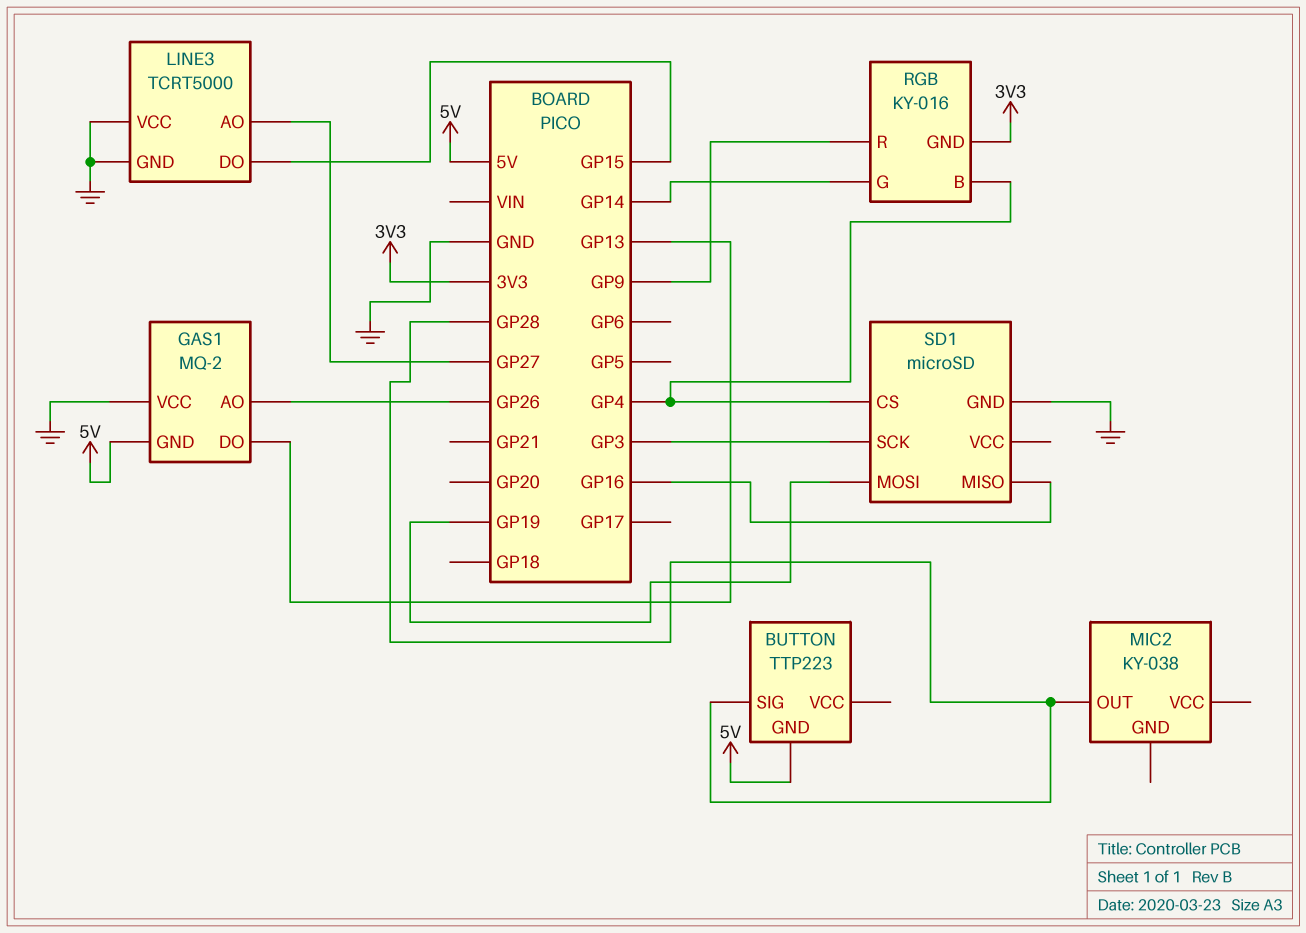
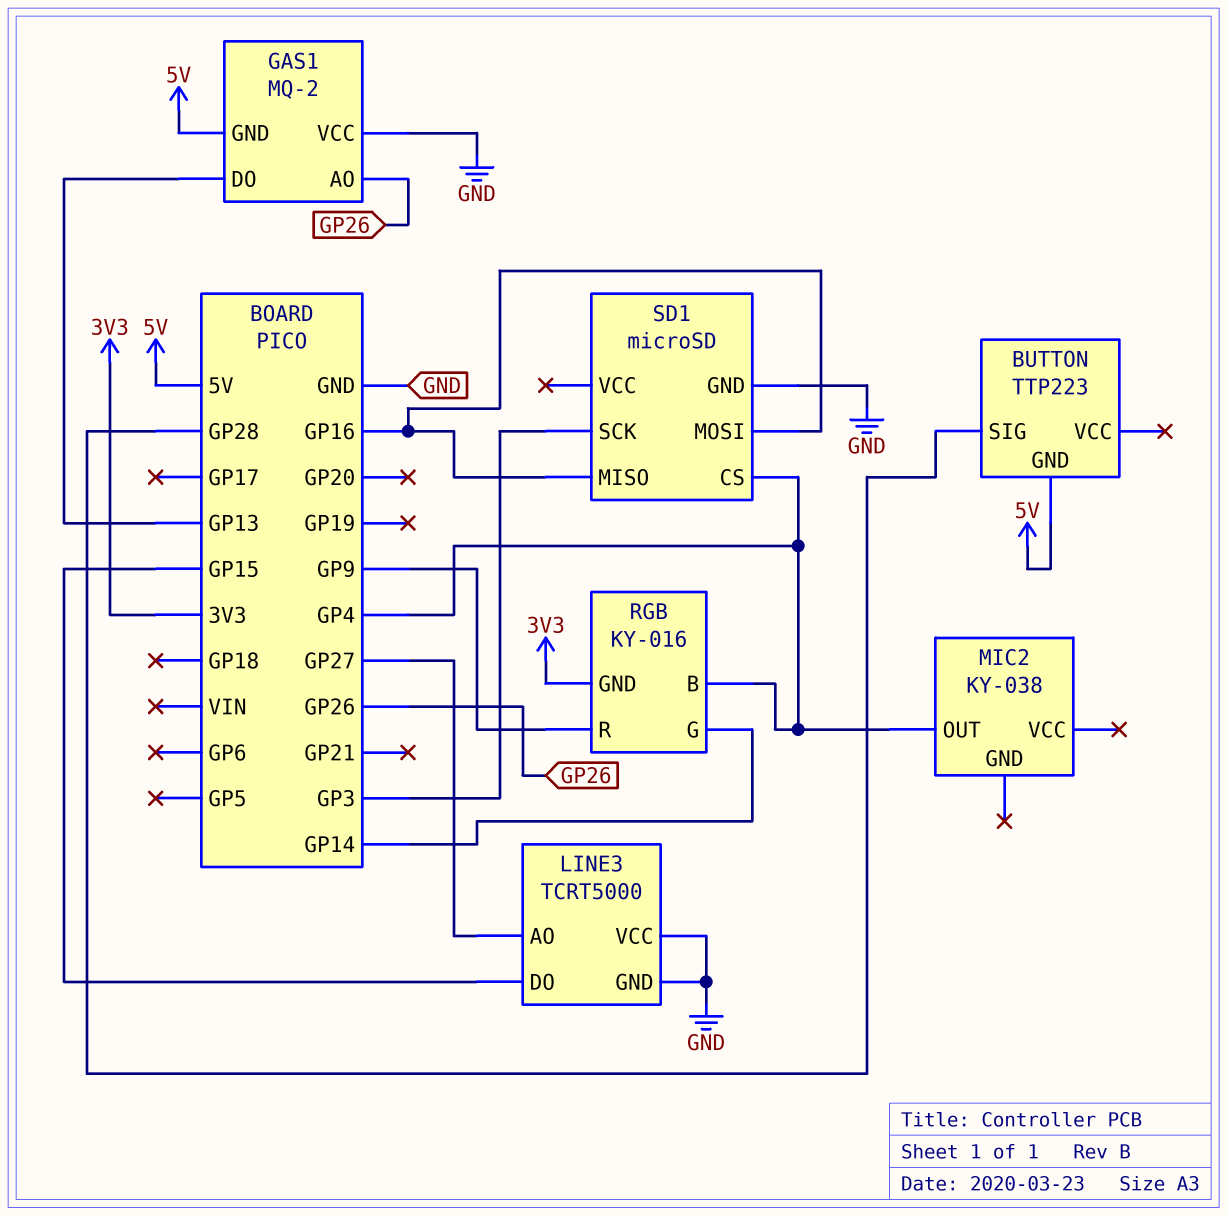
MIC2 pin OUT: GP28 -> GP4
SD1 pin MOSI: GP19 -> GP16

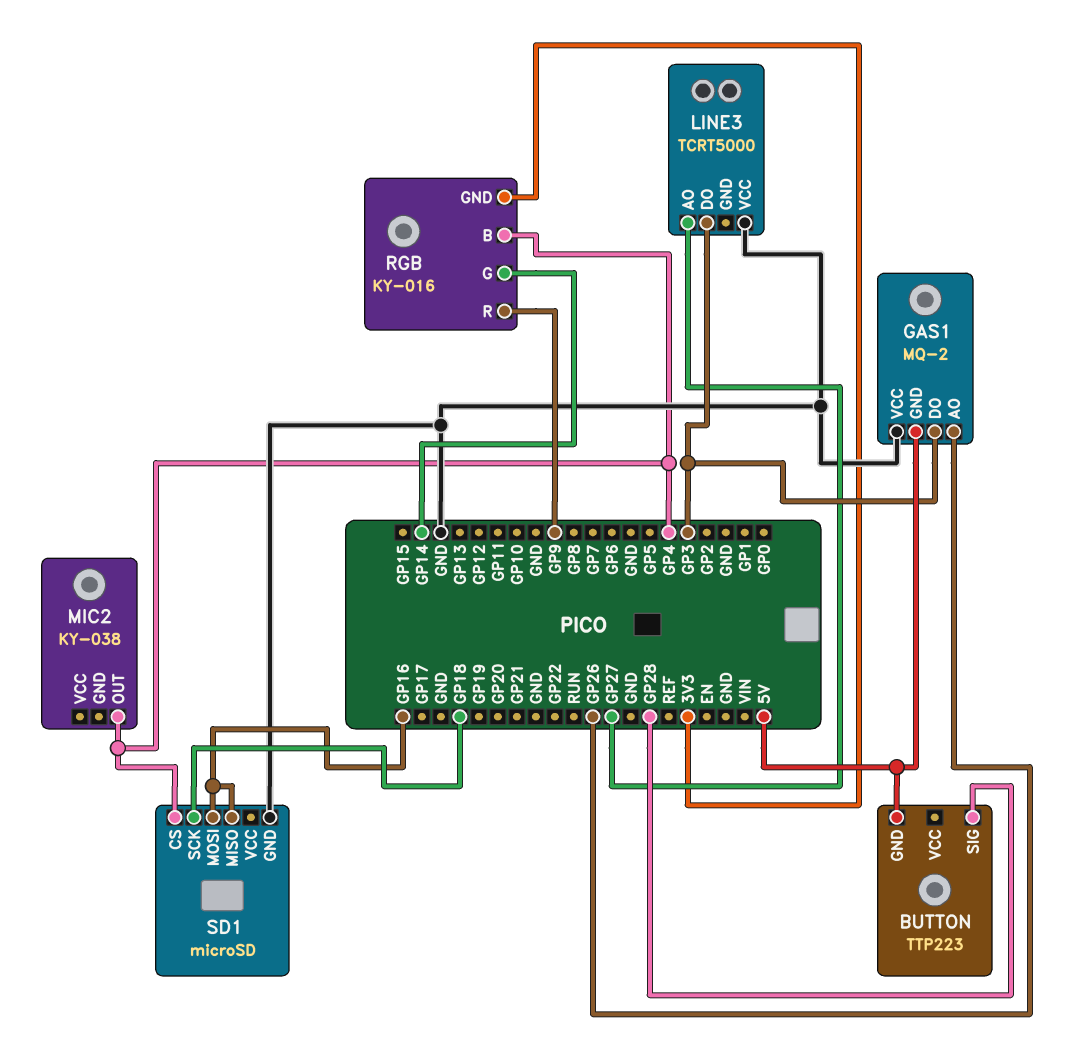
GAS1 pin DO: GP13 -> GP3
LINE3 pin DO: GP15 -> GP3
LINE3 pin GND: GND -> none
SD1 pin SCK: GP3 -> GP18

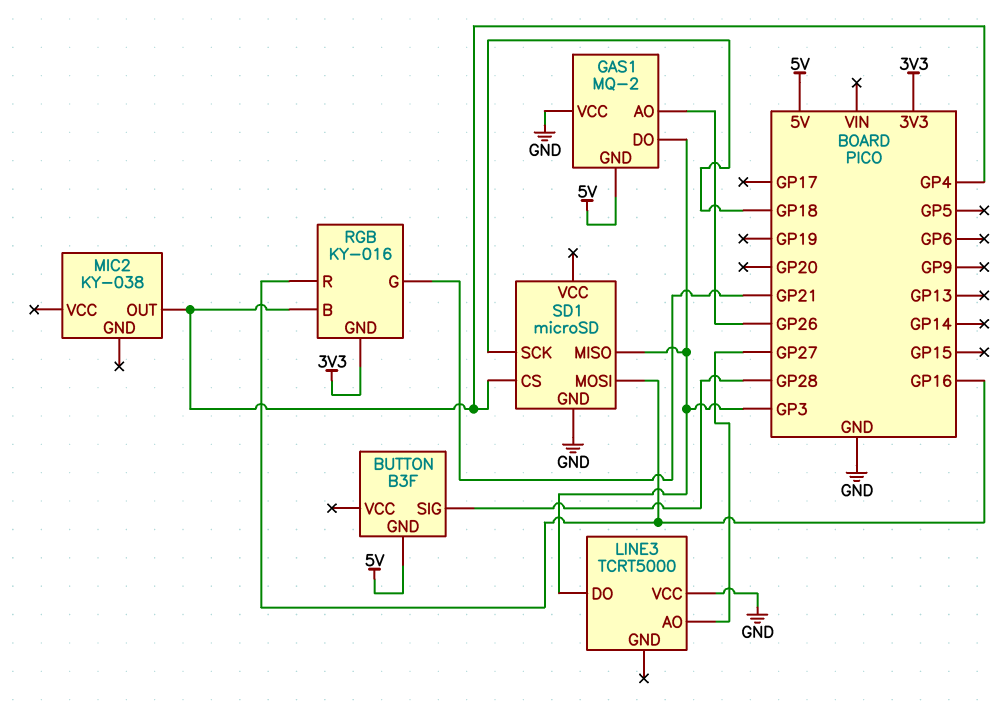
BUTTON: TTP223 -> B3F
RGB pin G: GP14 -> GP21
RGB pin R: GP9 -> GP16
SD1 pin MISO: GP16 -> GP3

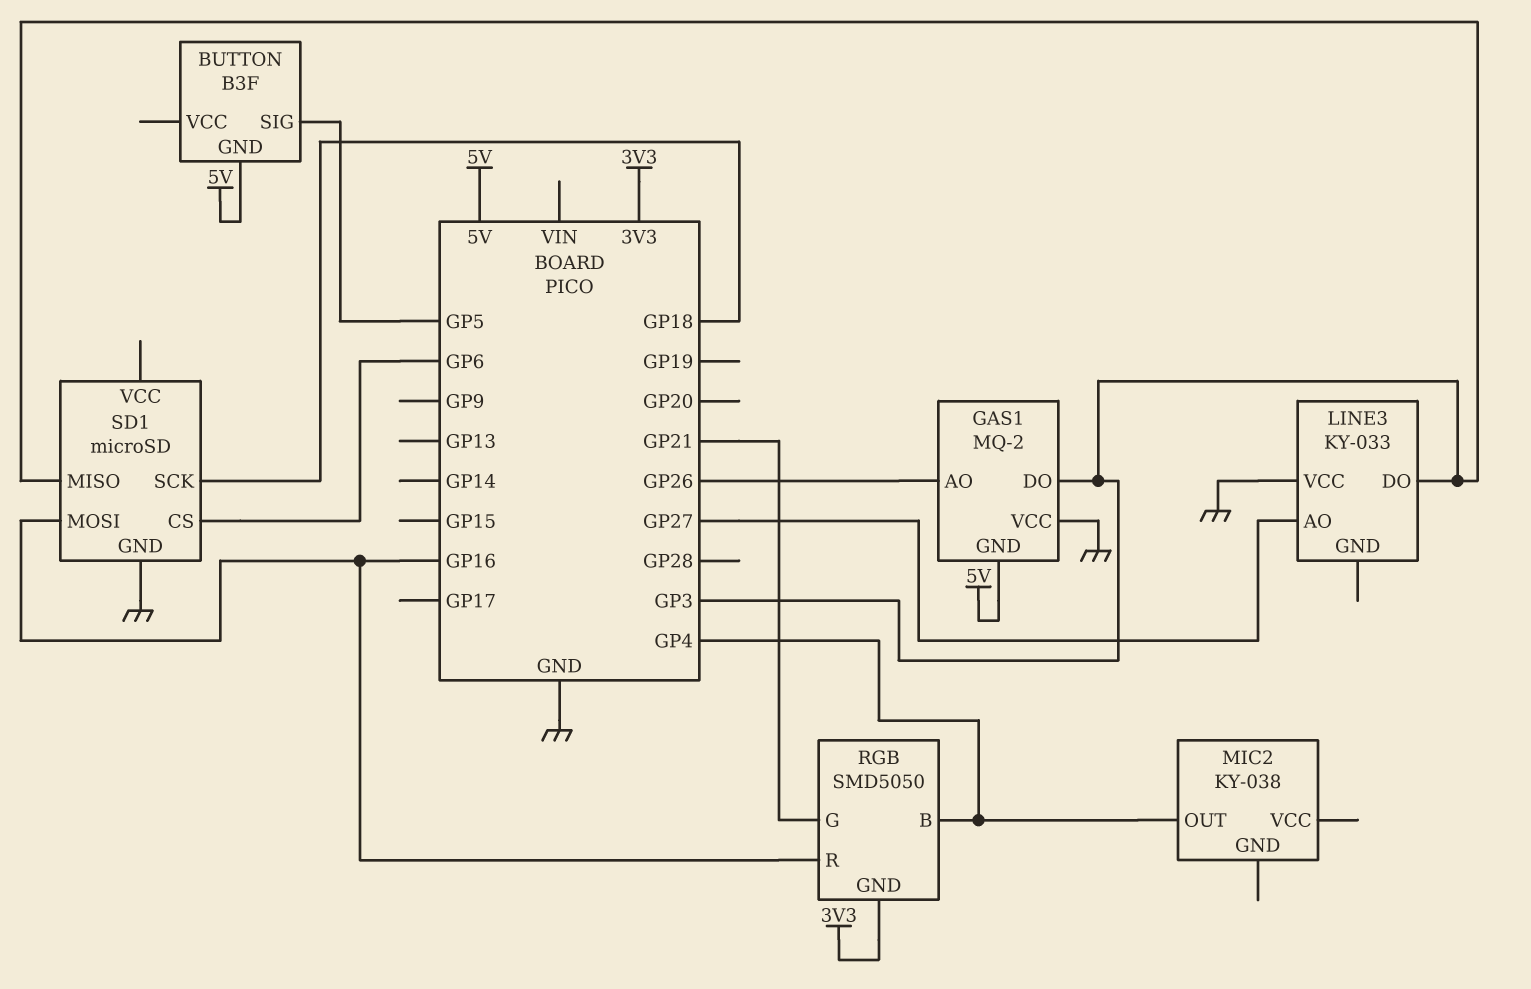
BUTTON pin SIG: GP28 -> GP5
LINE3: TCRT5000 -> KY-033
RGB: KY-016 -> SMD5050
SD1 pin CS: GP4 -> GP6

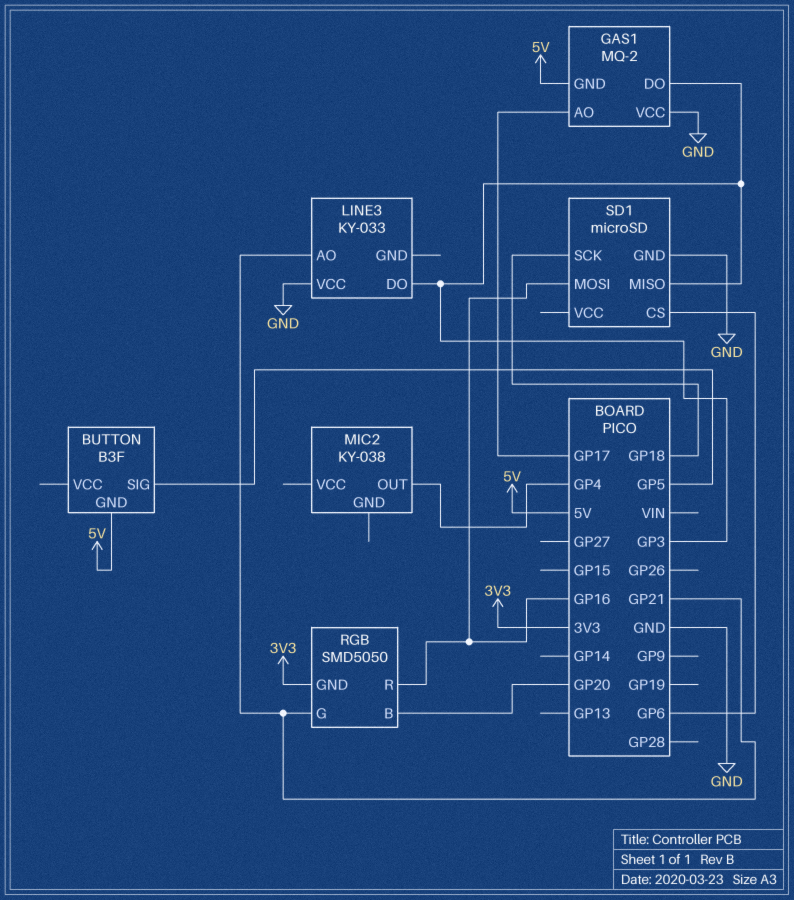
GAS1 pin AO: GP26 -> GP17
LINE3 pin AO: GP27 -> GP21
RGB pin B: GP4 -> GP20

